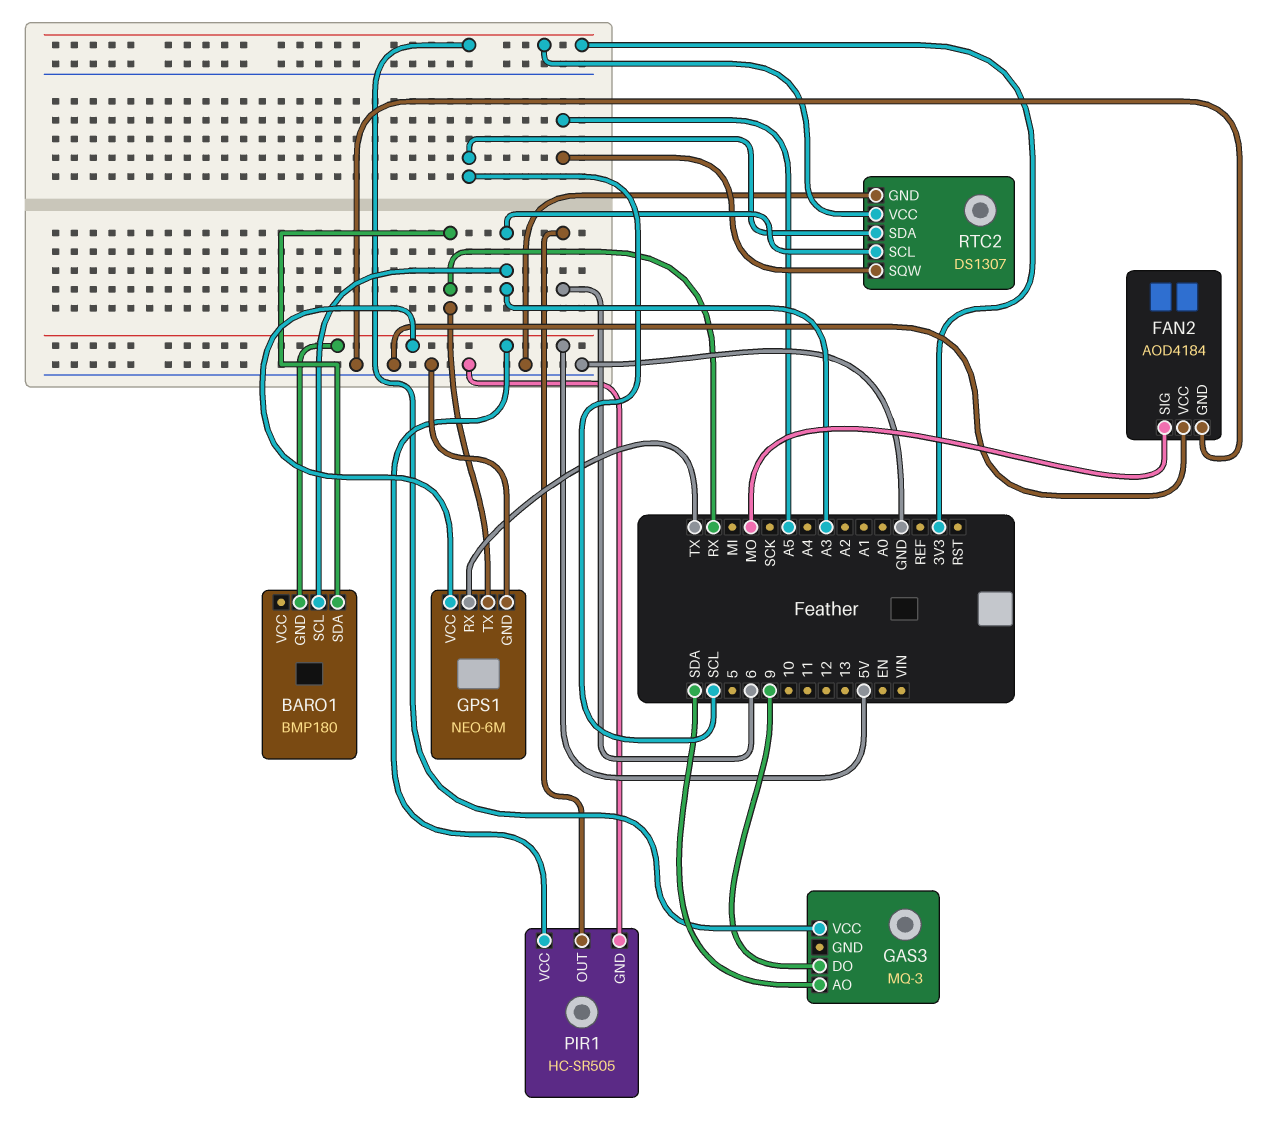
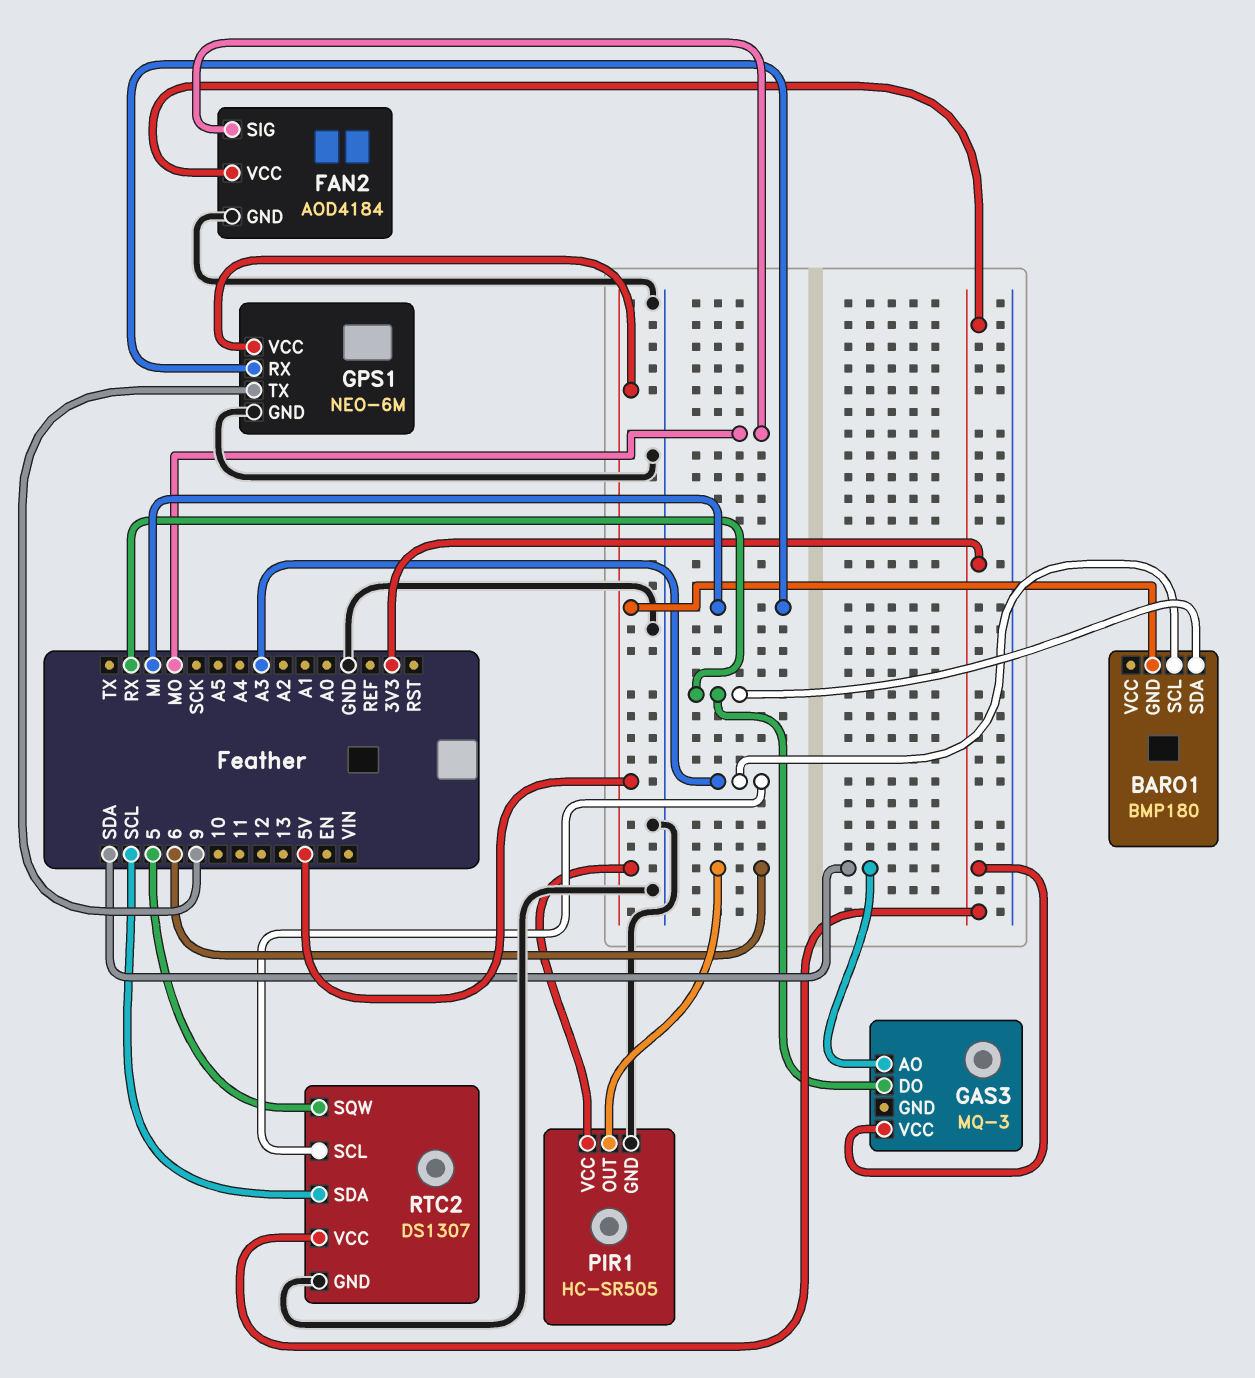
FAN2 pin VCC: GND -> 3V3
GAS3 pin DO: 9 -> RX
GPS1 pin RX: TX -> MI
GPS1 pin TX: RX -> 9
RTC2 pin SQW: A5 -> 5

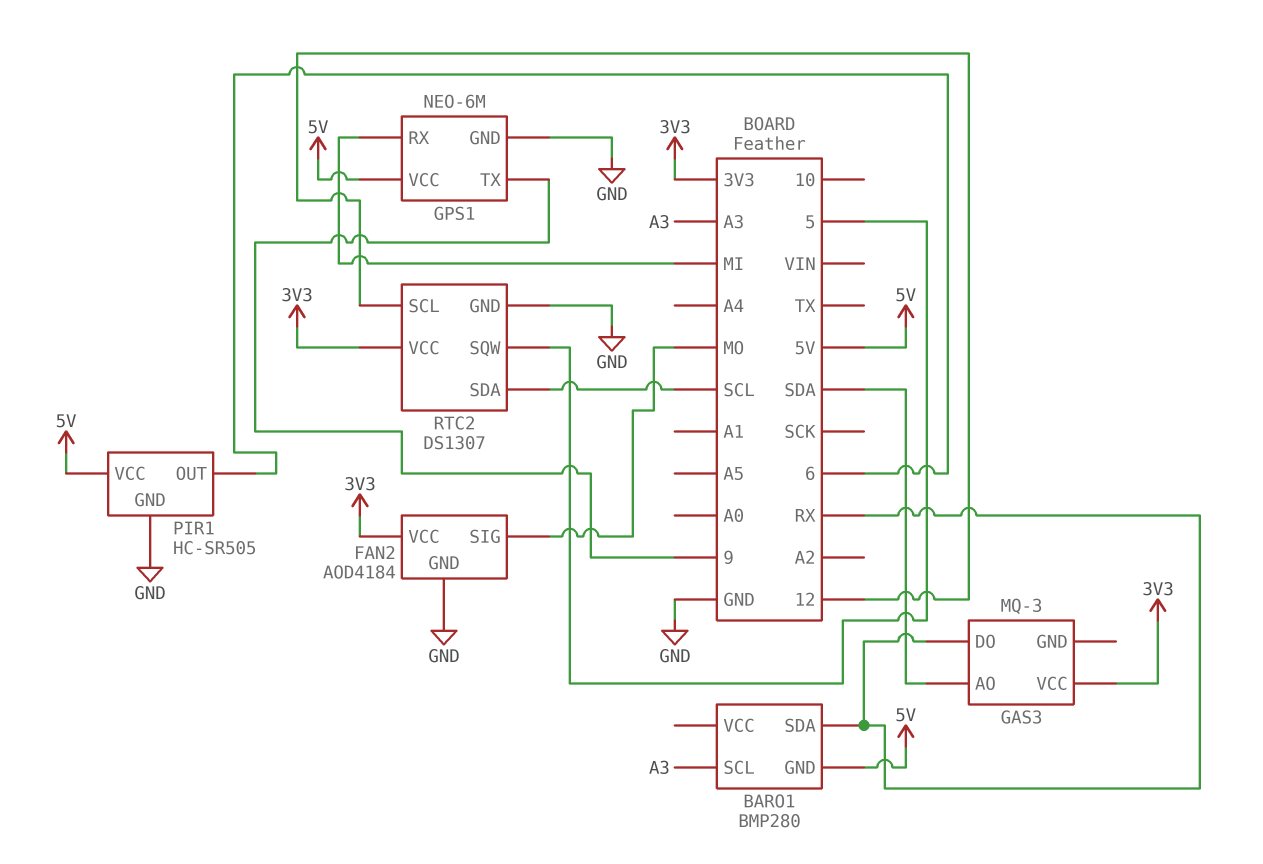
BARO1: BMP180 -> BMP280
RTC2 pin SCL: A3 -> 12

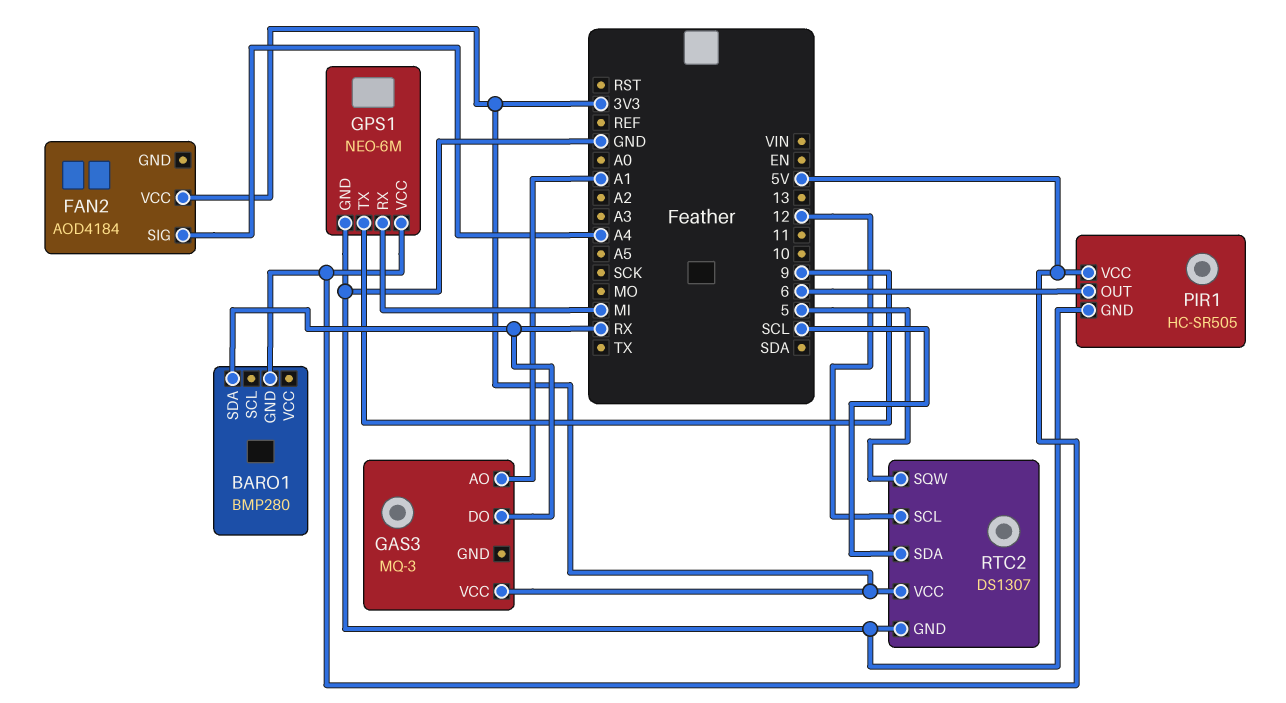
BARO1 pin SCL: A3 -> none
FAN2 pin GND: GND -> none
FAN2 pin SIG: MO -> A4
GAS3 pin AO: SDA -> A1

